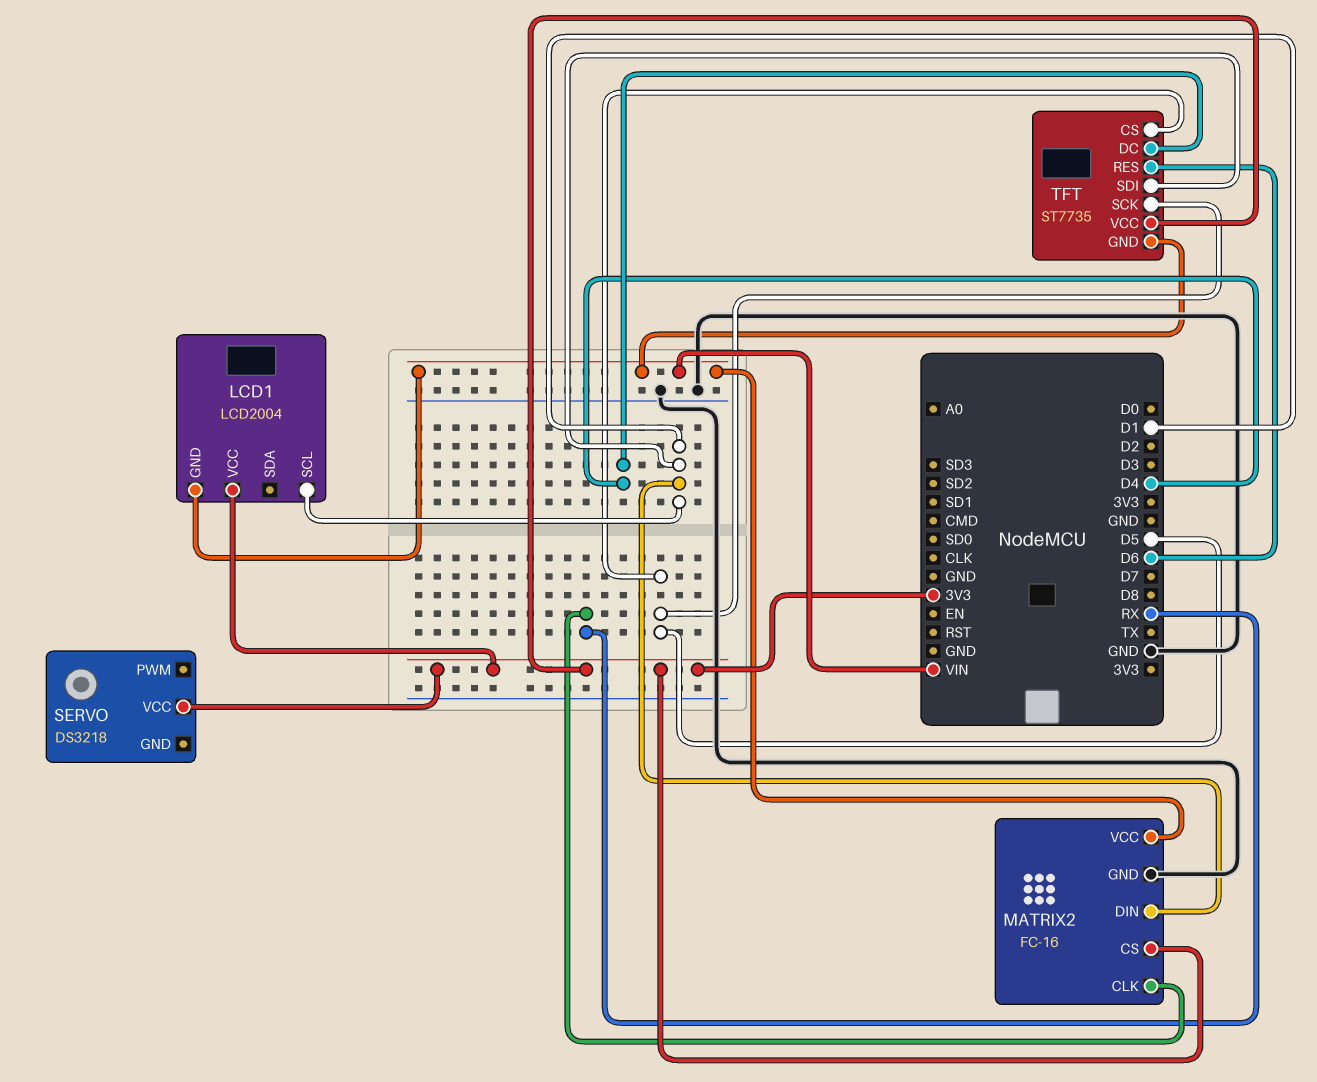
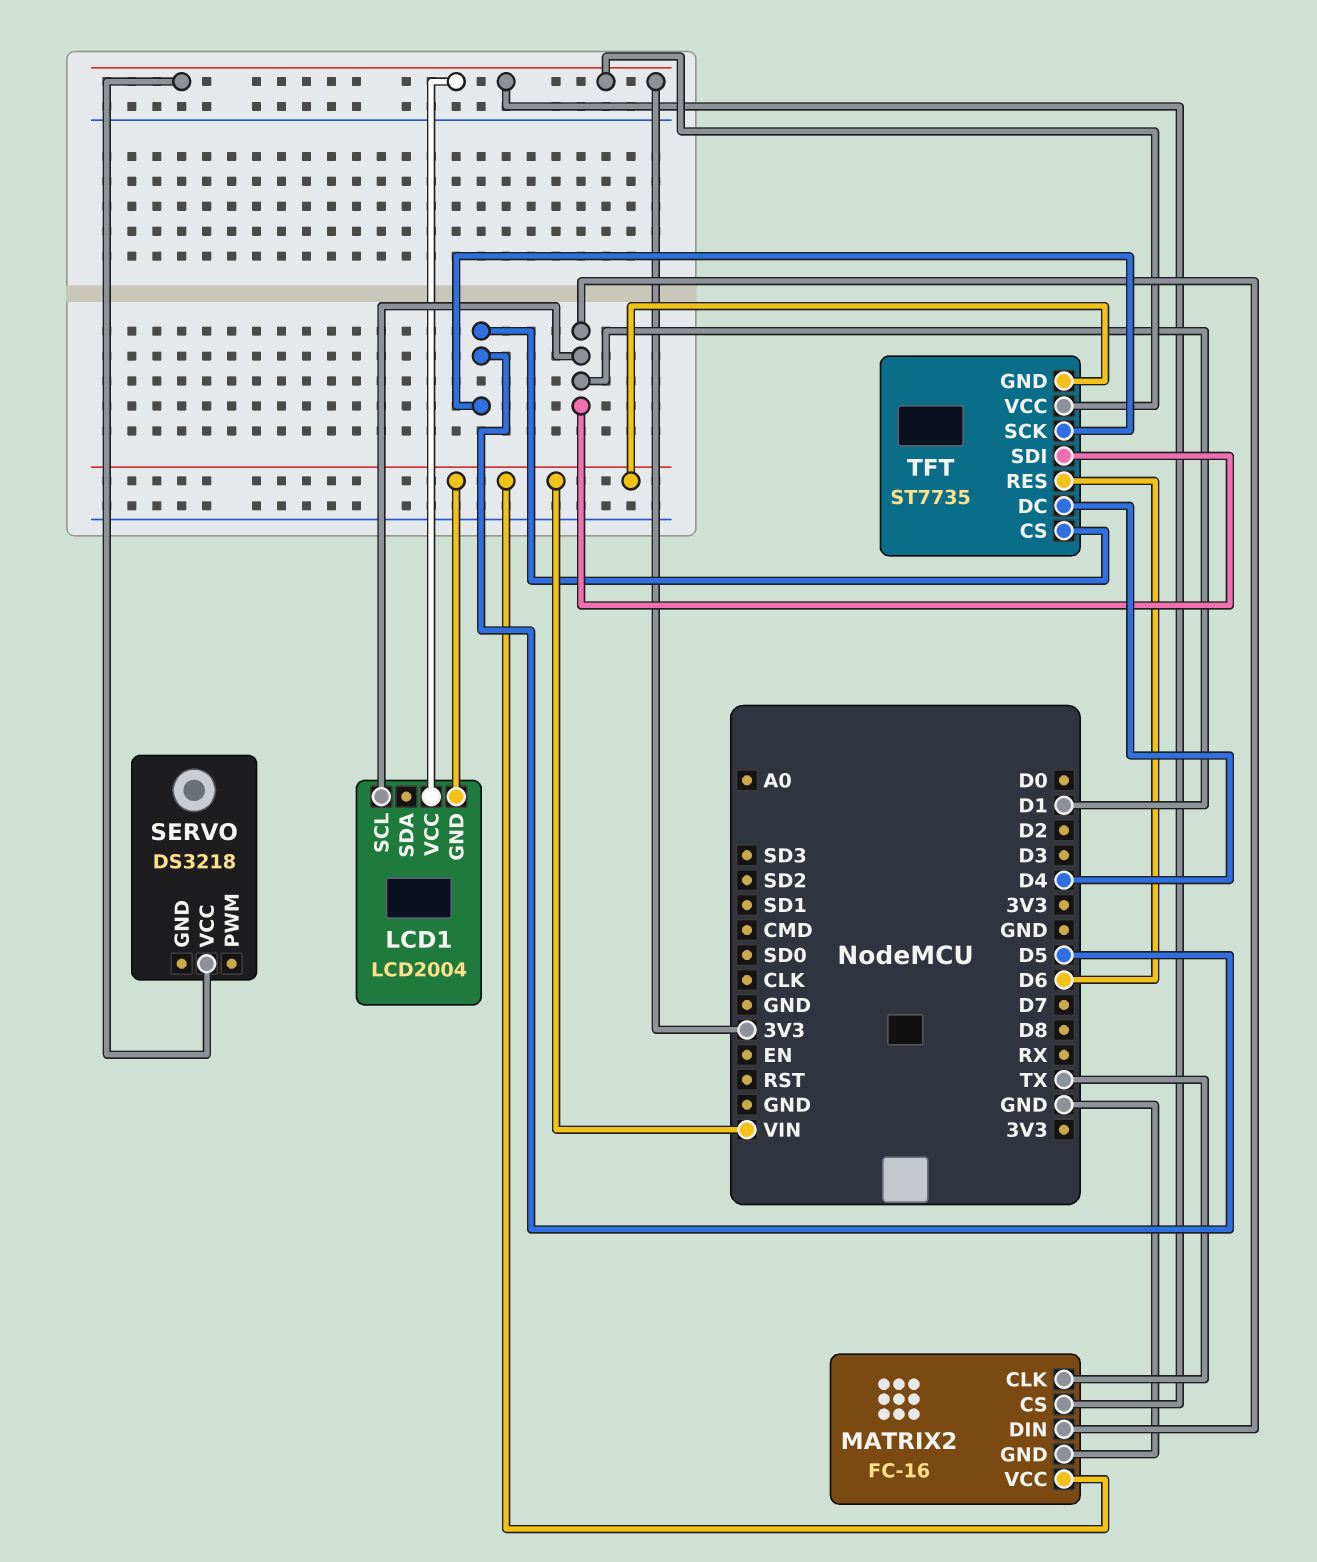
MATRIX2 pin CLK: RX -> TX

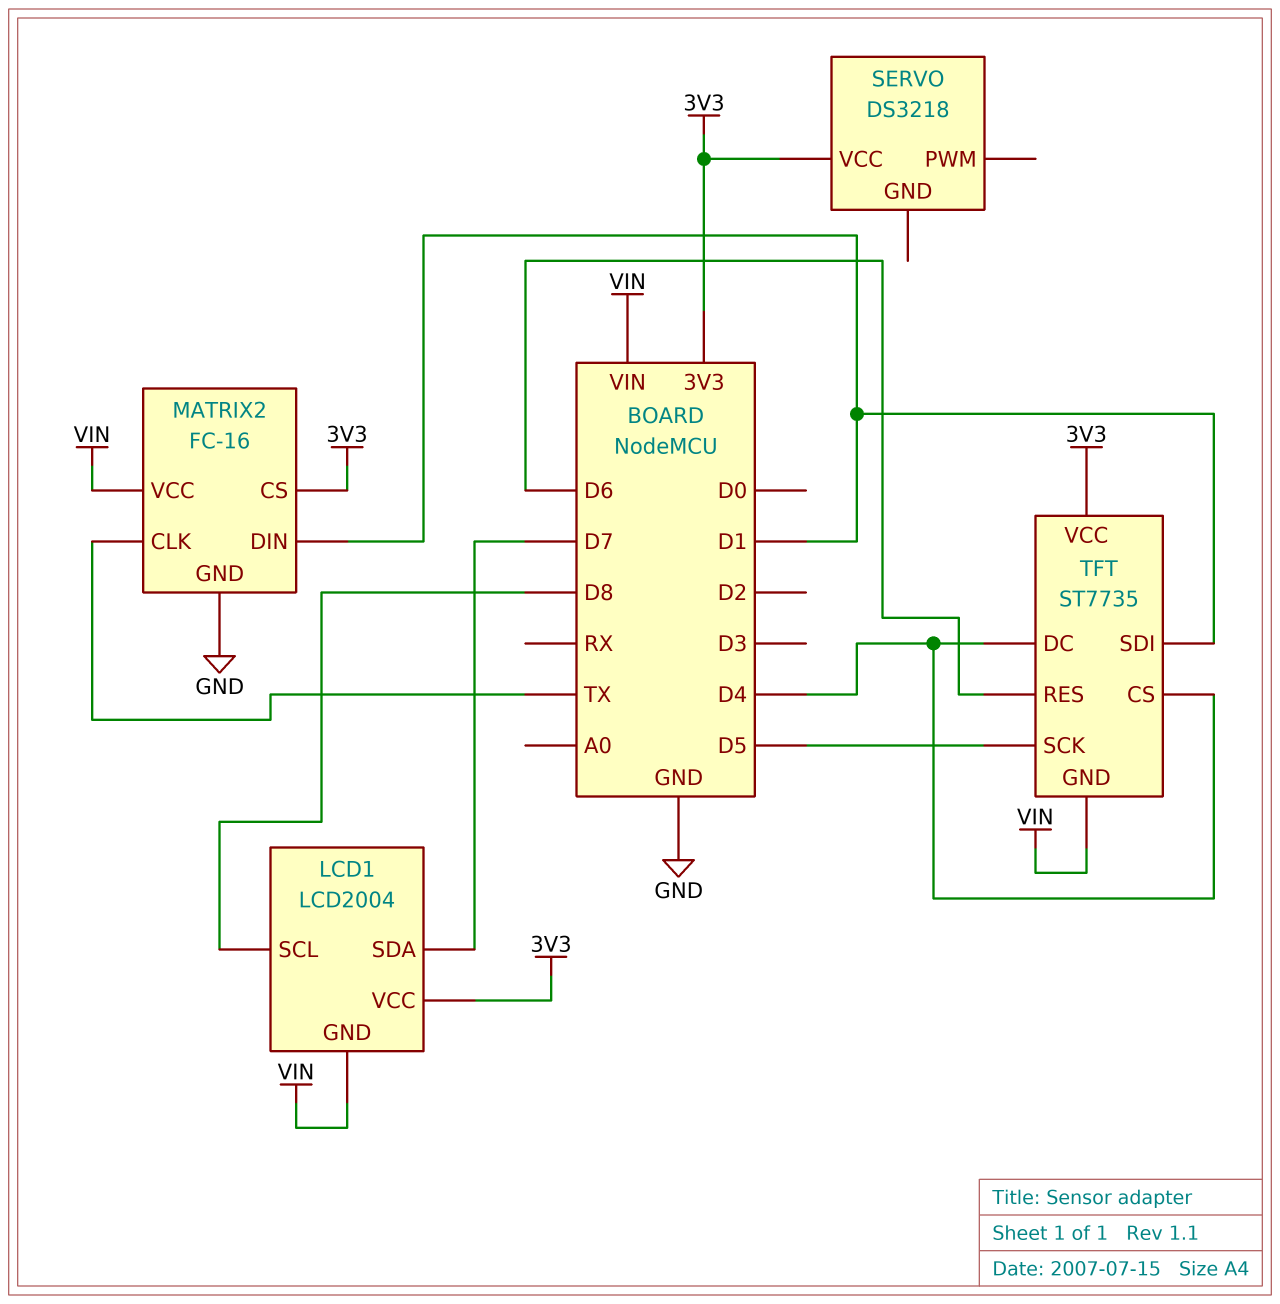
LCD1 pin SCL: D1 -> D8
LCD1 pin SDA: none -> D7
TFT pin CS: D5 -> D4

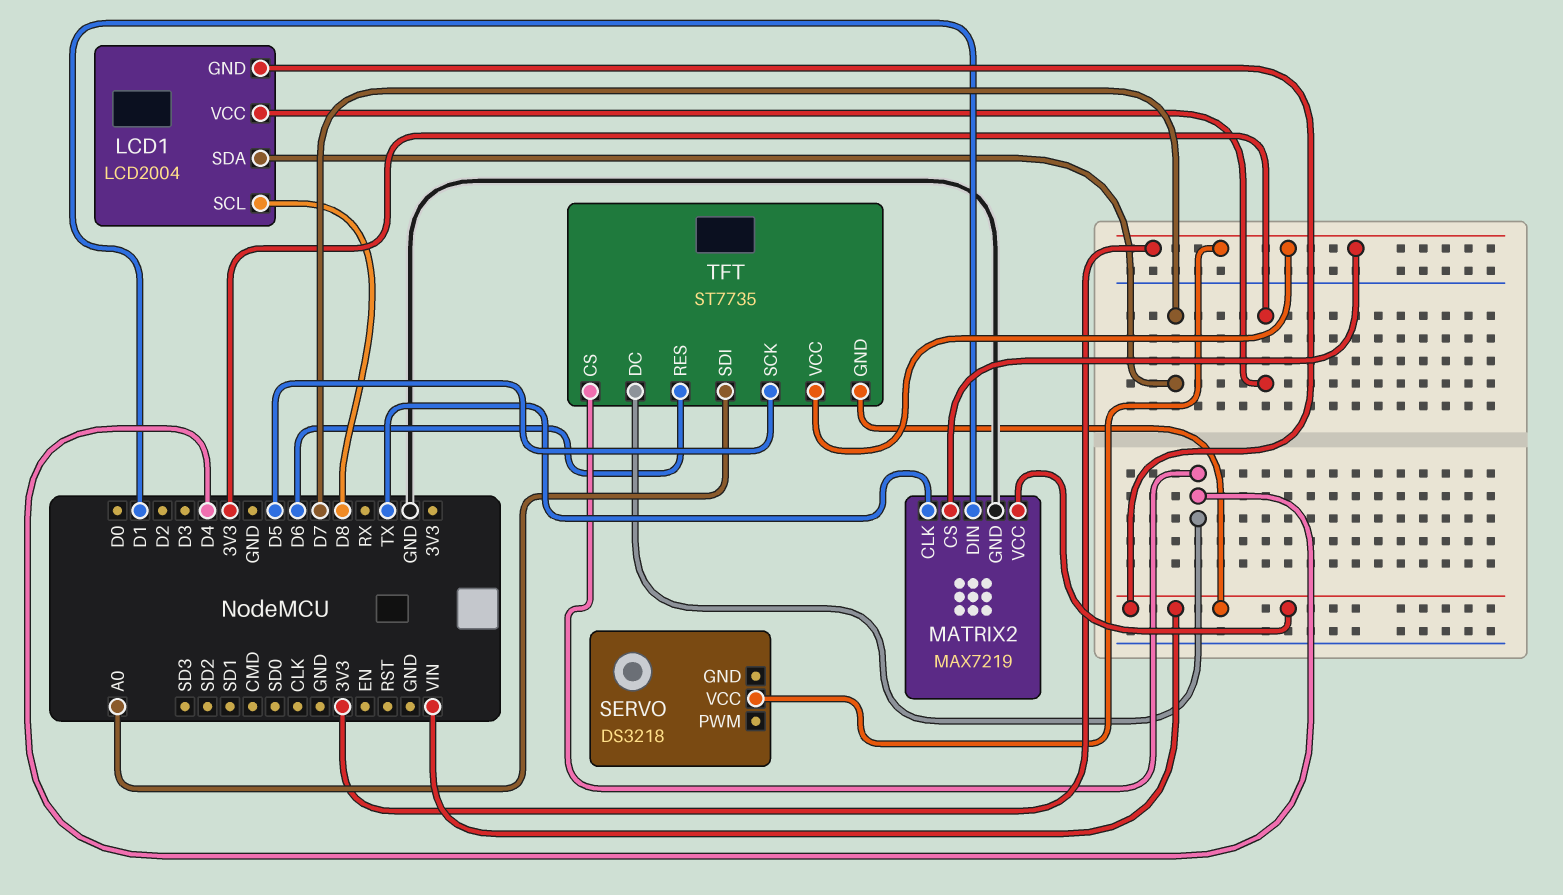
MATRIX2: FC-16 -> MAX7219
TFT pin SDI: D1 -> A0

